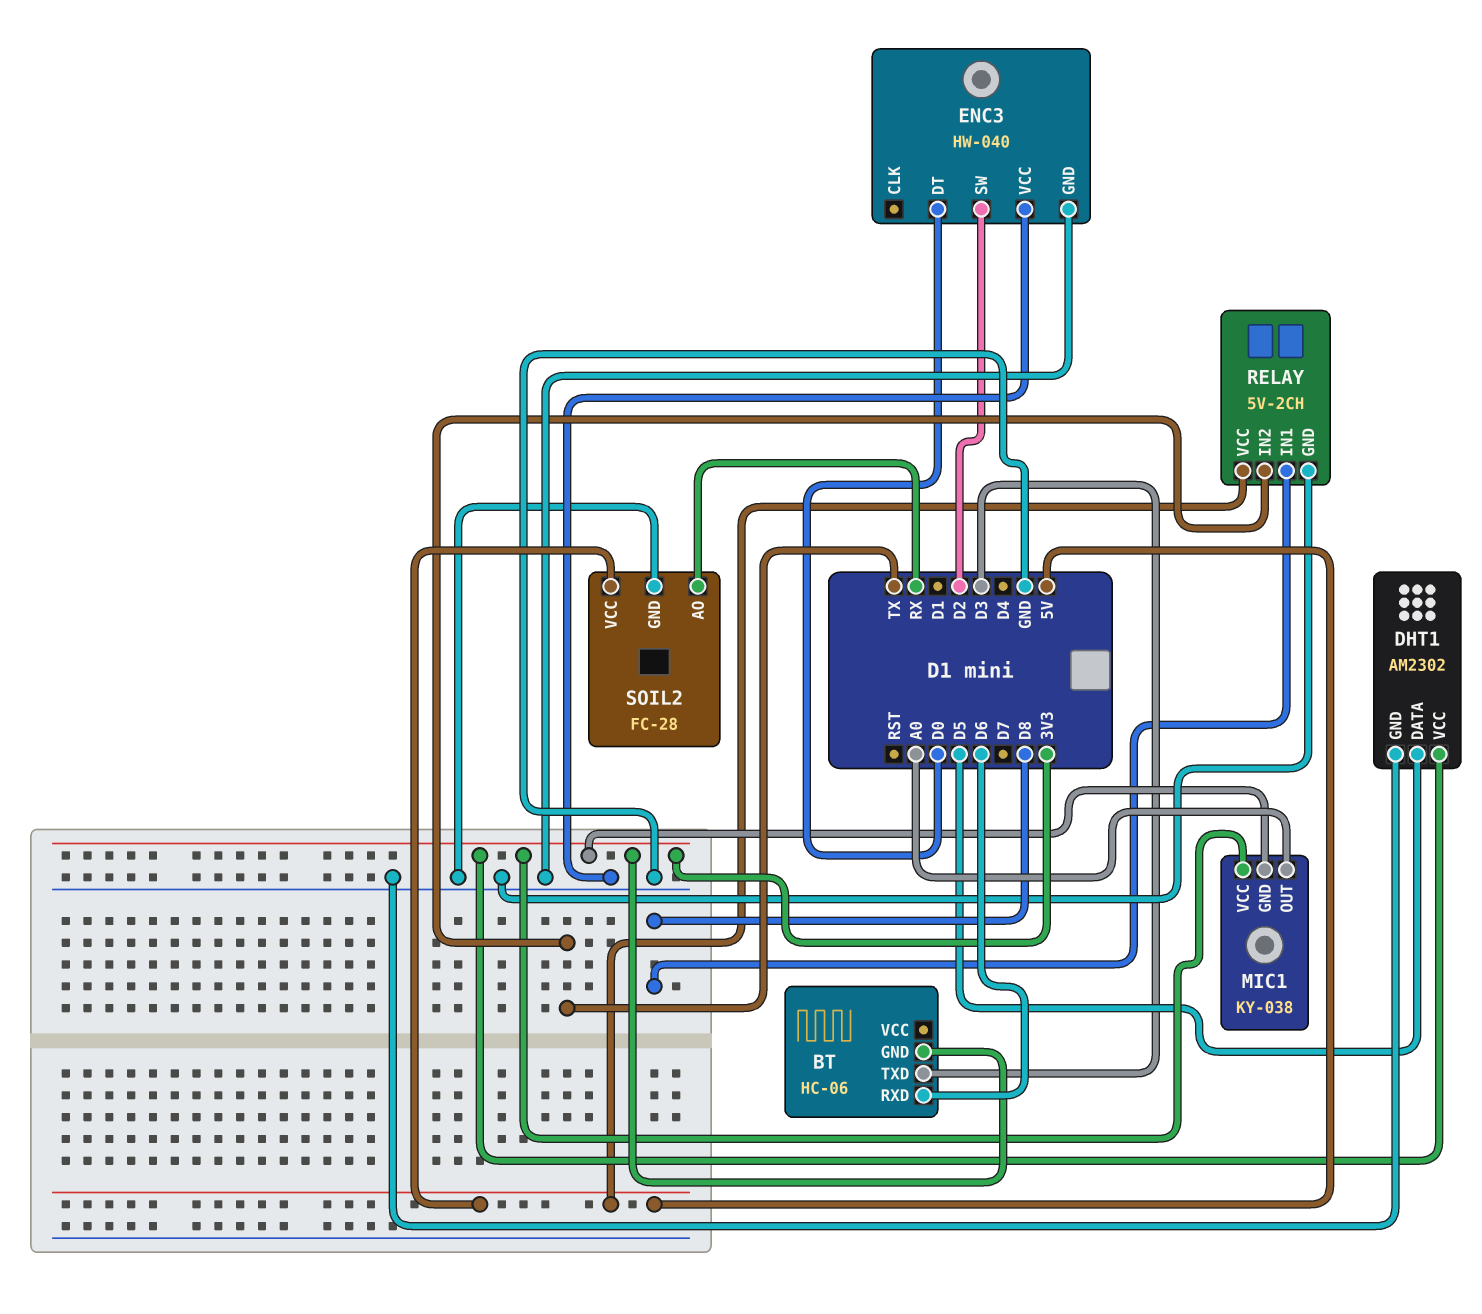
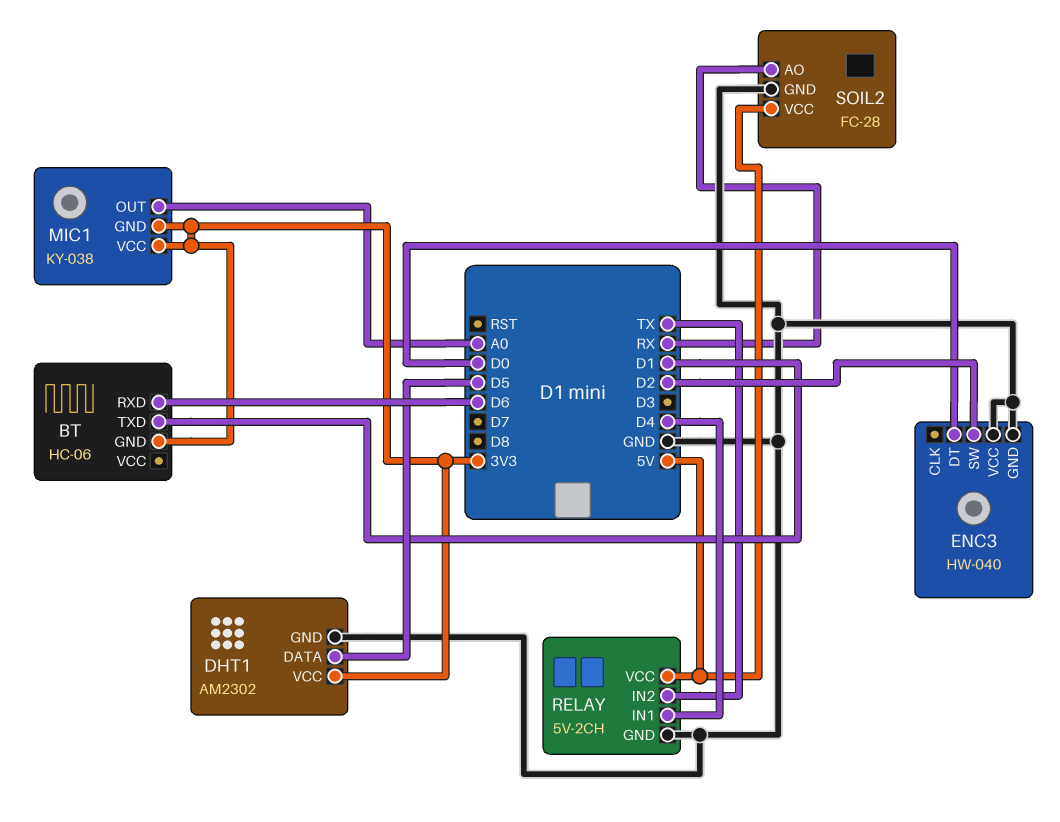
BT pin TXD: D3 -> D1
RELAY pin IN1: D8 -> D4

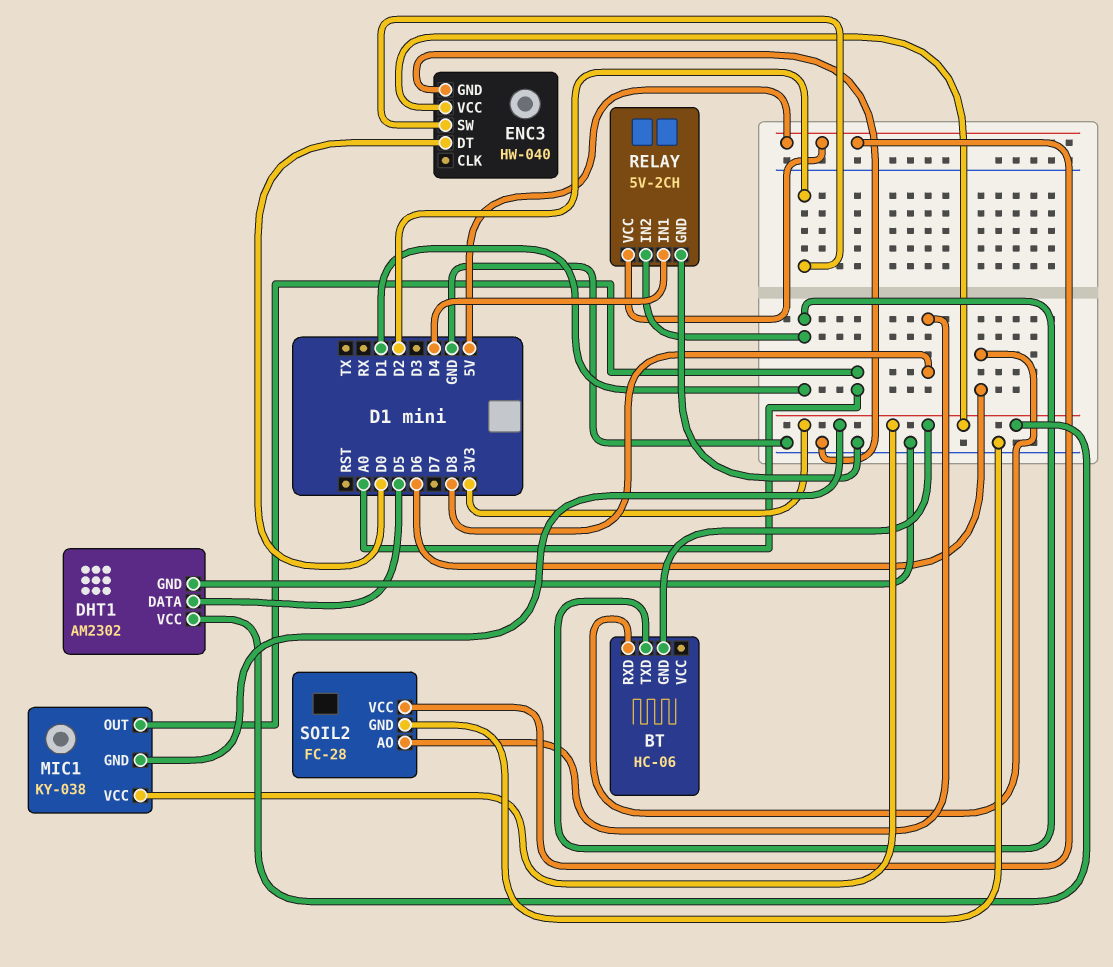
ENC3 pin VCC: GND -> 3V3
RELAY pin IN2: TX -> D1
SOIL2 pin AO: RX -> D8

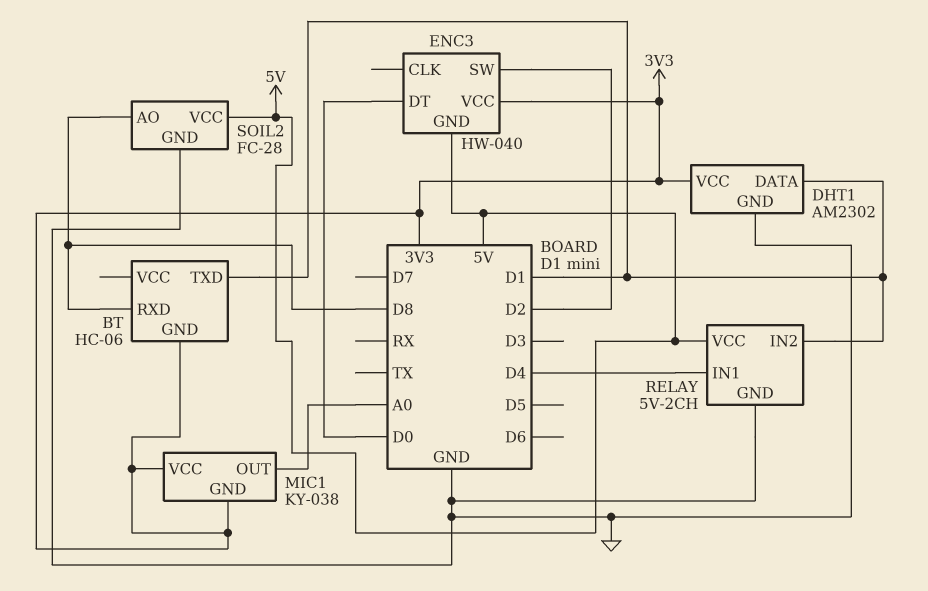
BT pin RXD: D6 -> D8
DHT1 pin DATA: D5 -> D1
ENC3 pin GND: GND -> 5V

